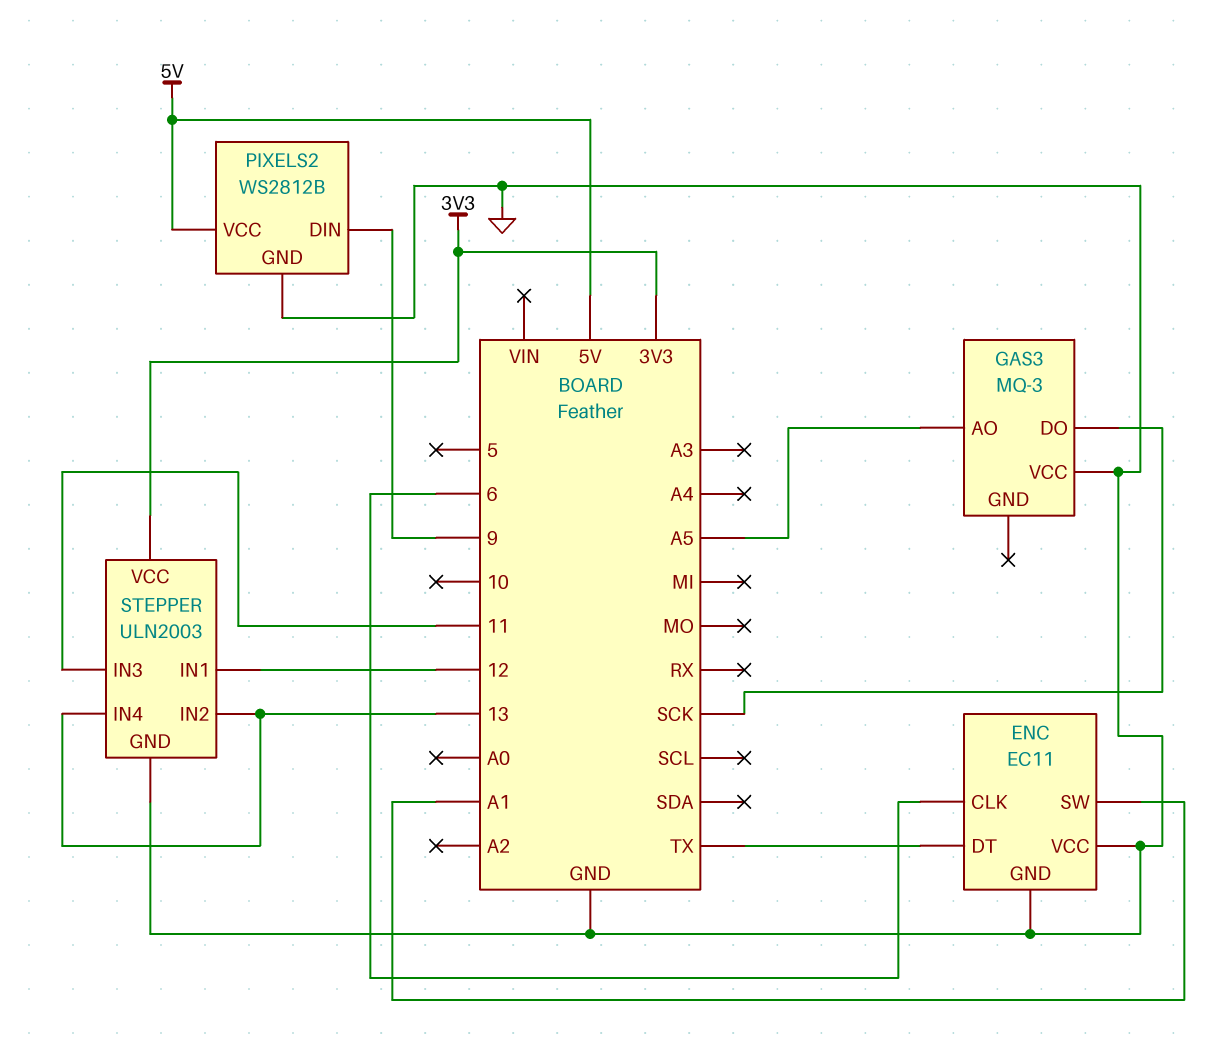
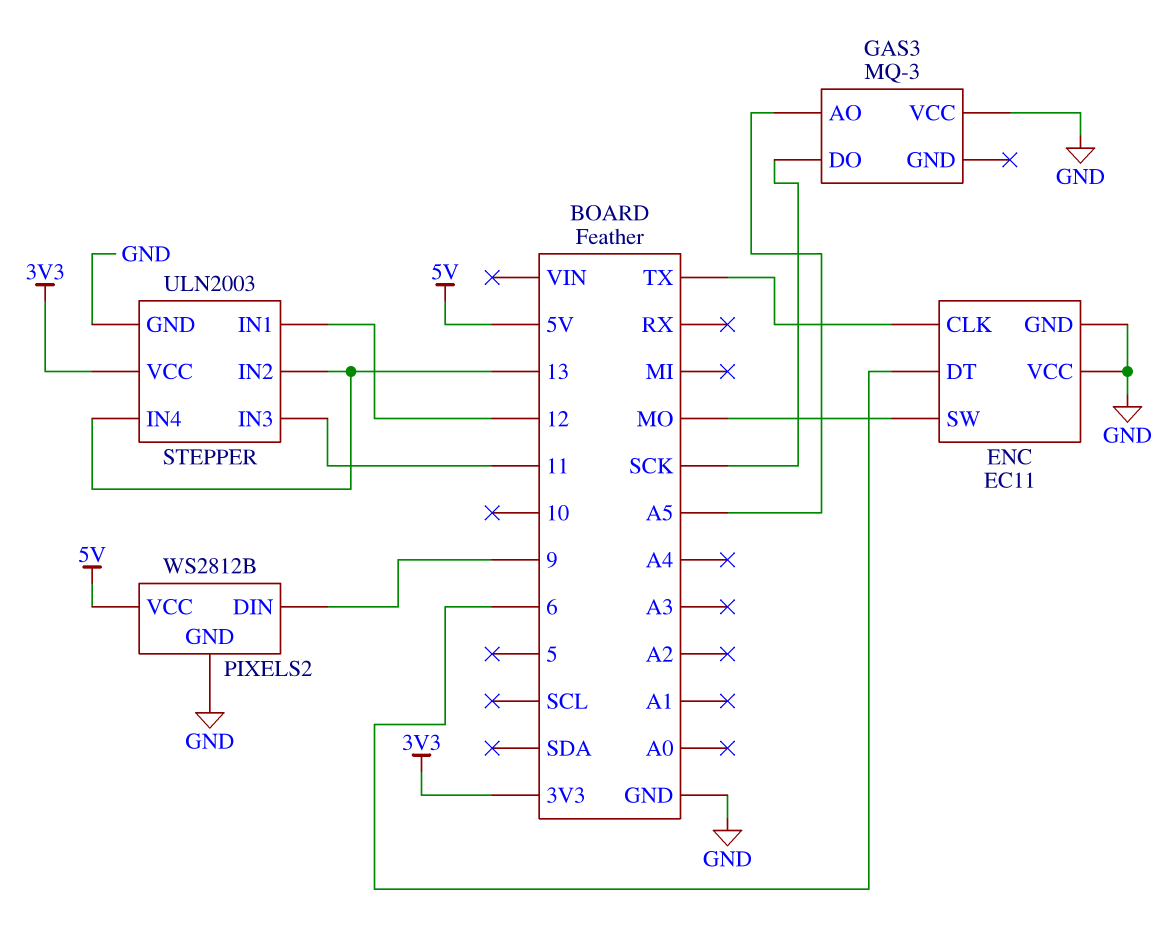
ENC pin CLK: 6 -> TX
ENC pin DT: TX -> 6
ENC pin SW: A1 -> MO

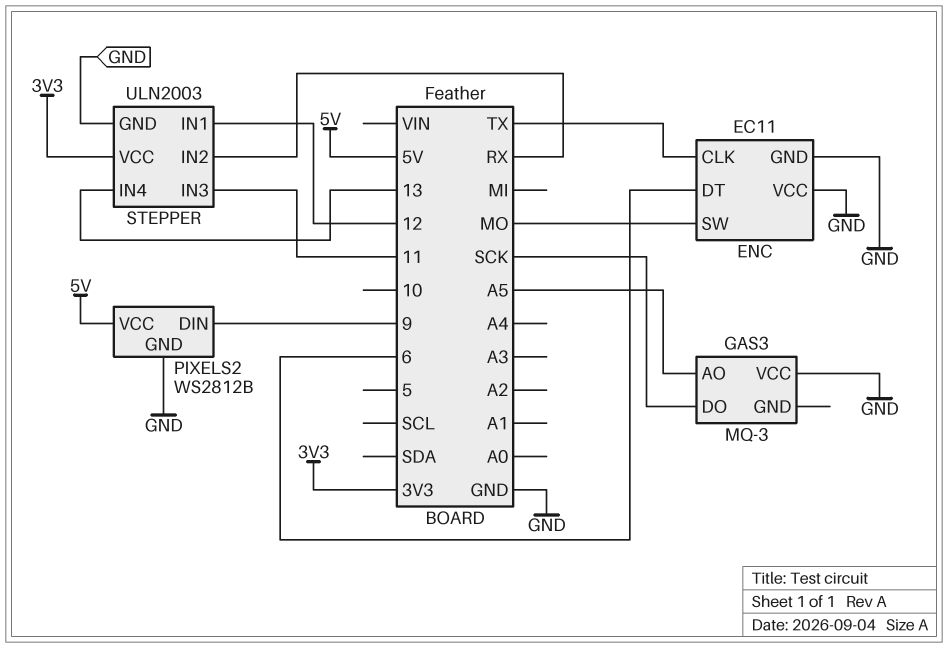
STEPPER pin IN2: 13 -> RX

